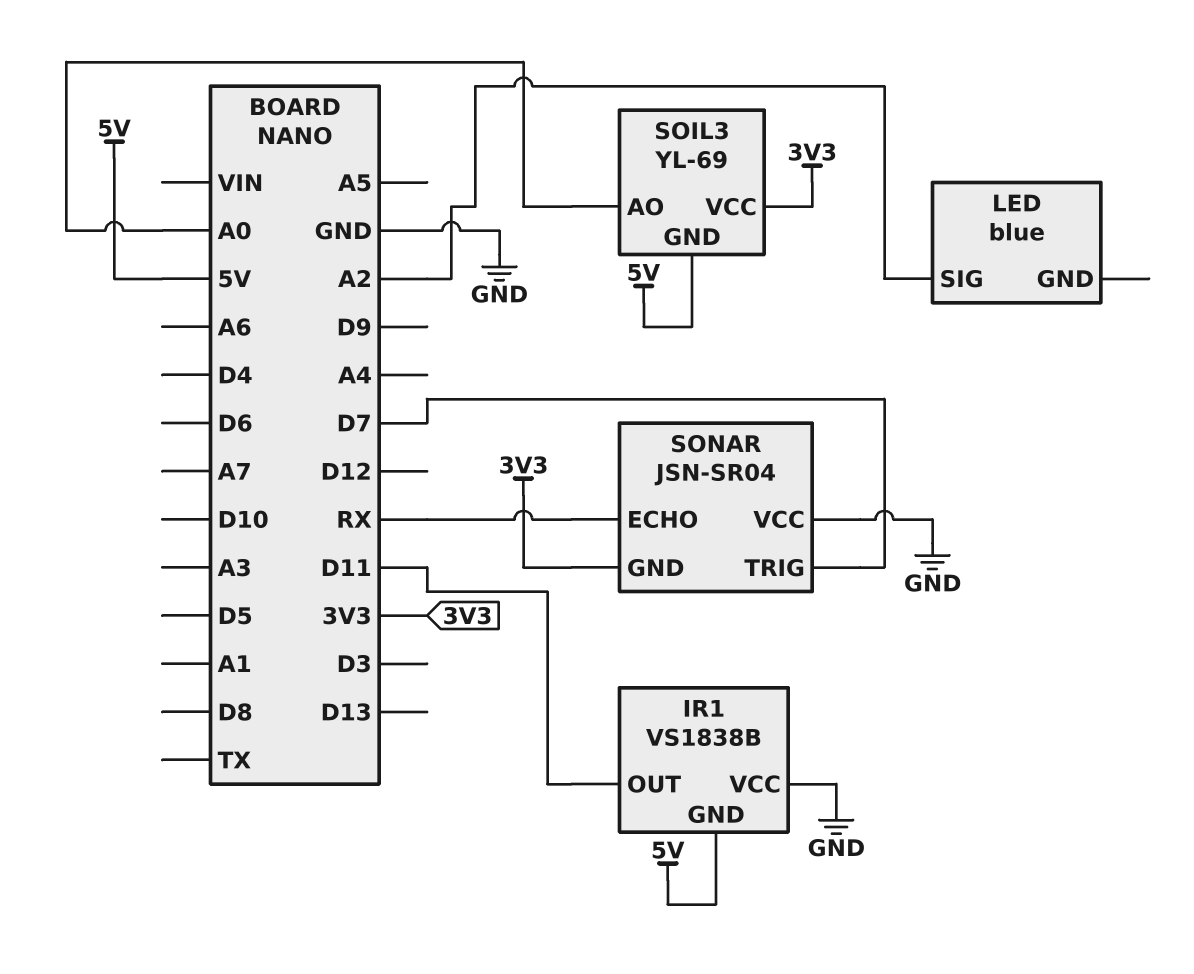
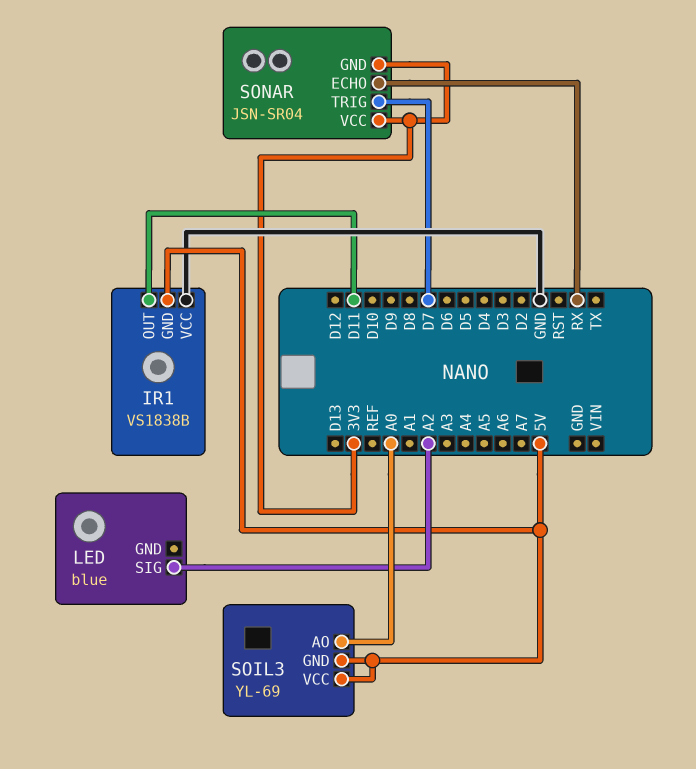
SOIL3 pin VCC: 3V3 -> 5V
SONAR pin VCC: GND -> 3V3

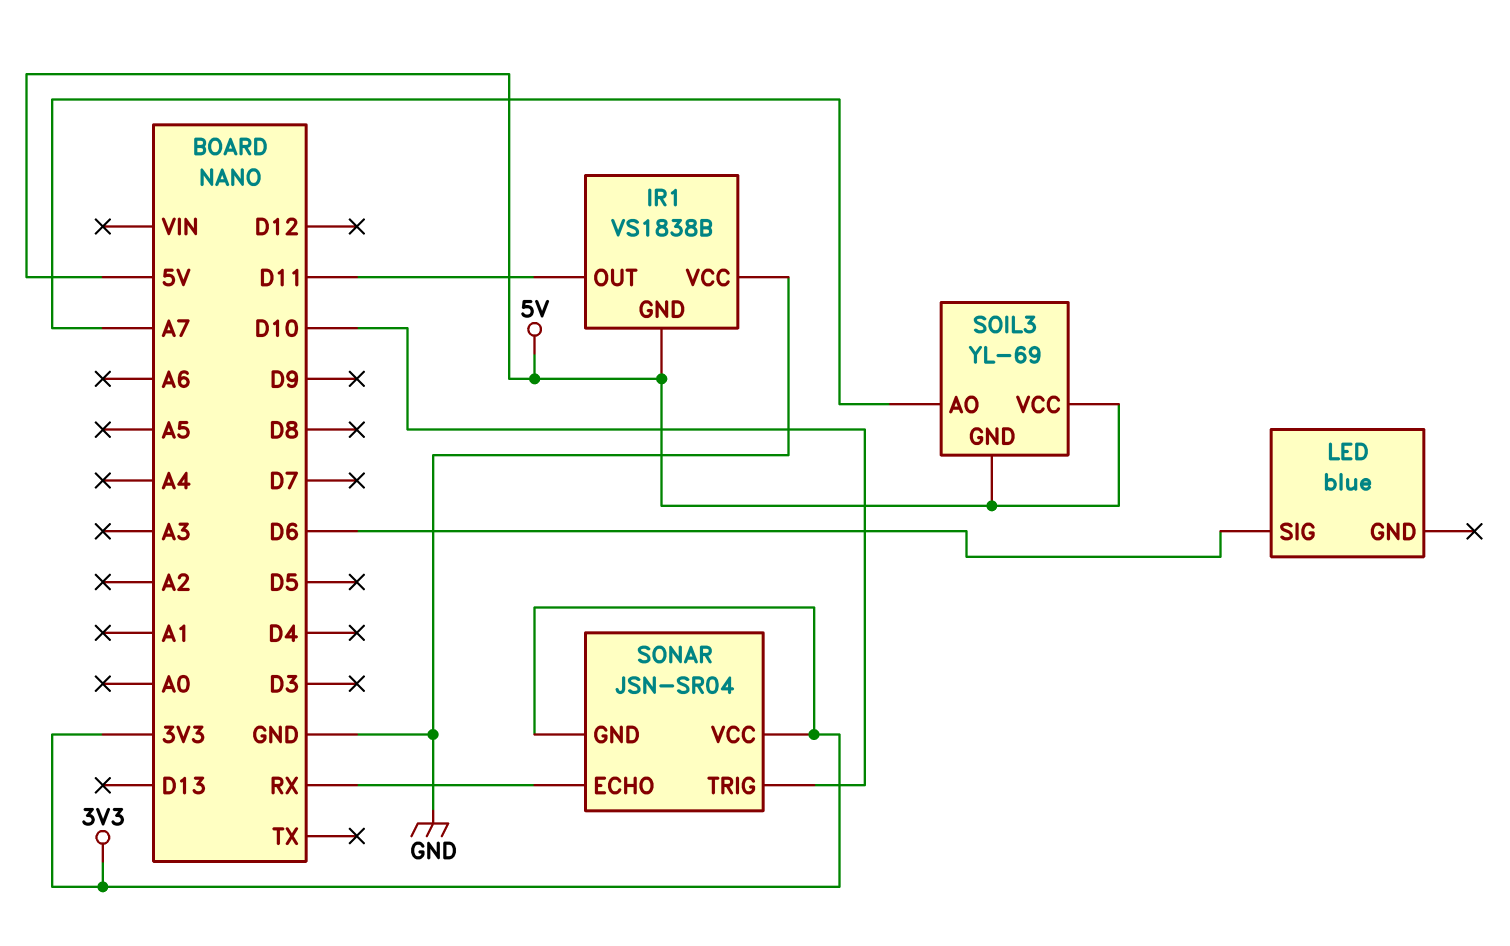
LED pin SIG: A2 -> D6
SOIL3 pin AO: A0 -> A7
SONAR pin TRIG: D7 -> D10

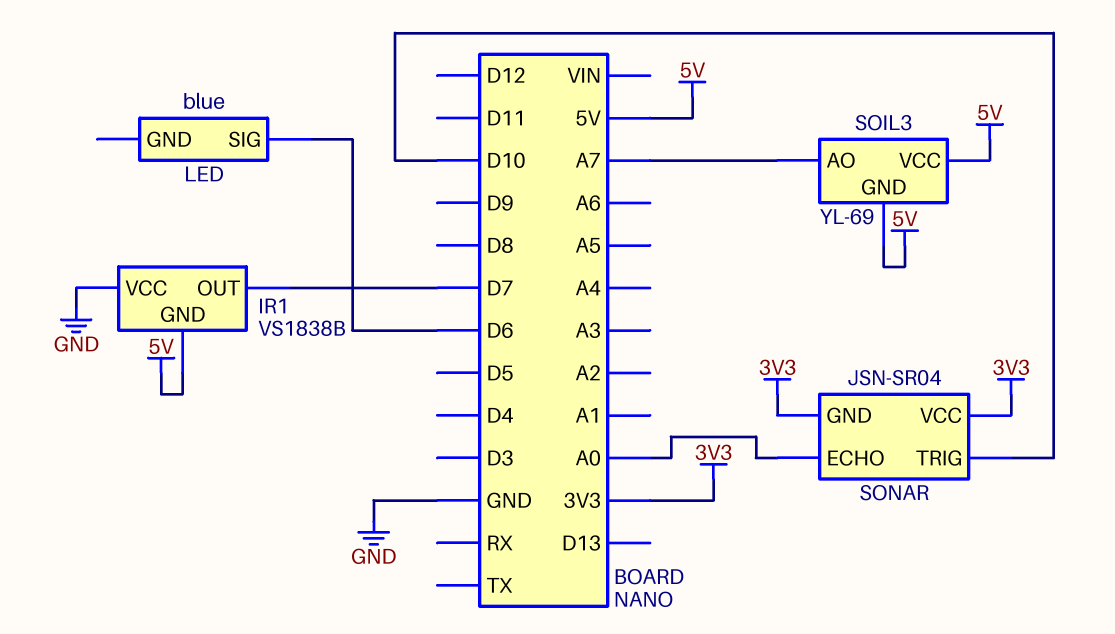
IR1 pin OUT: D11 -> D7
SONAR pin ECHO: RX -> A0

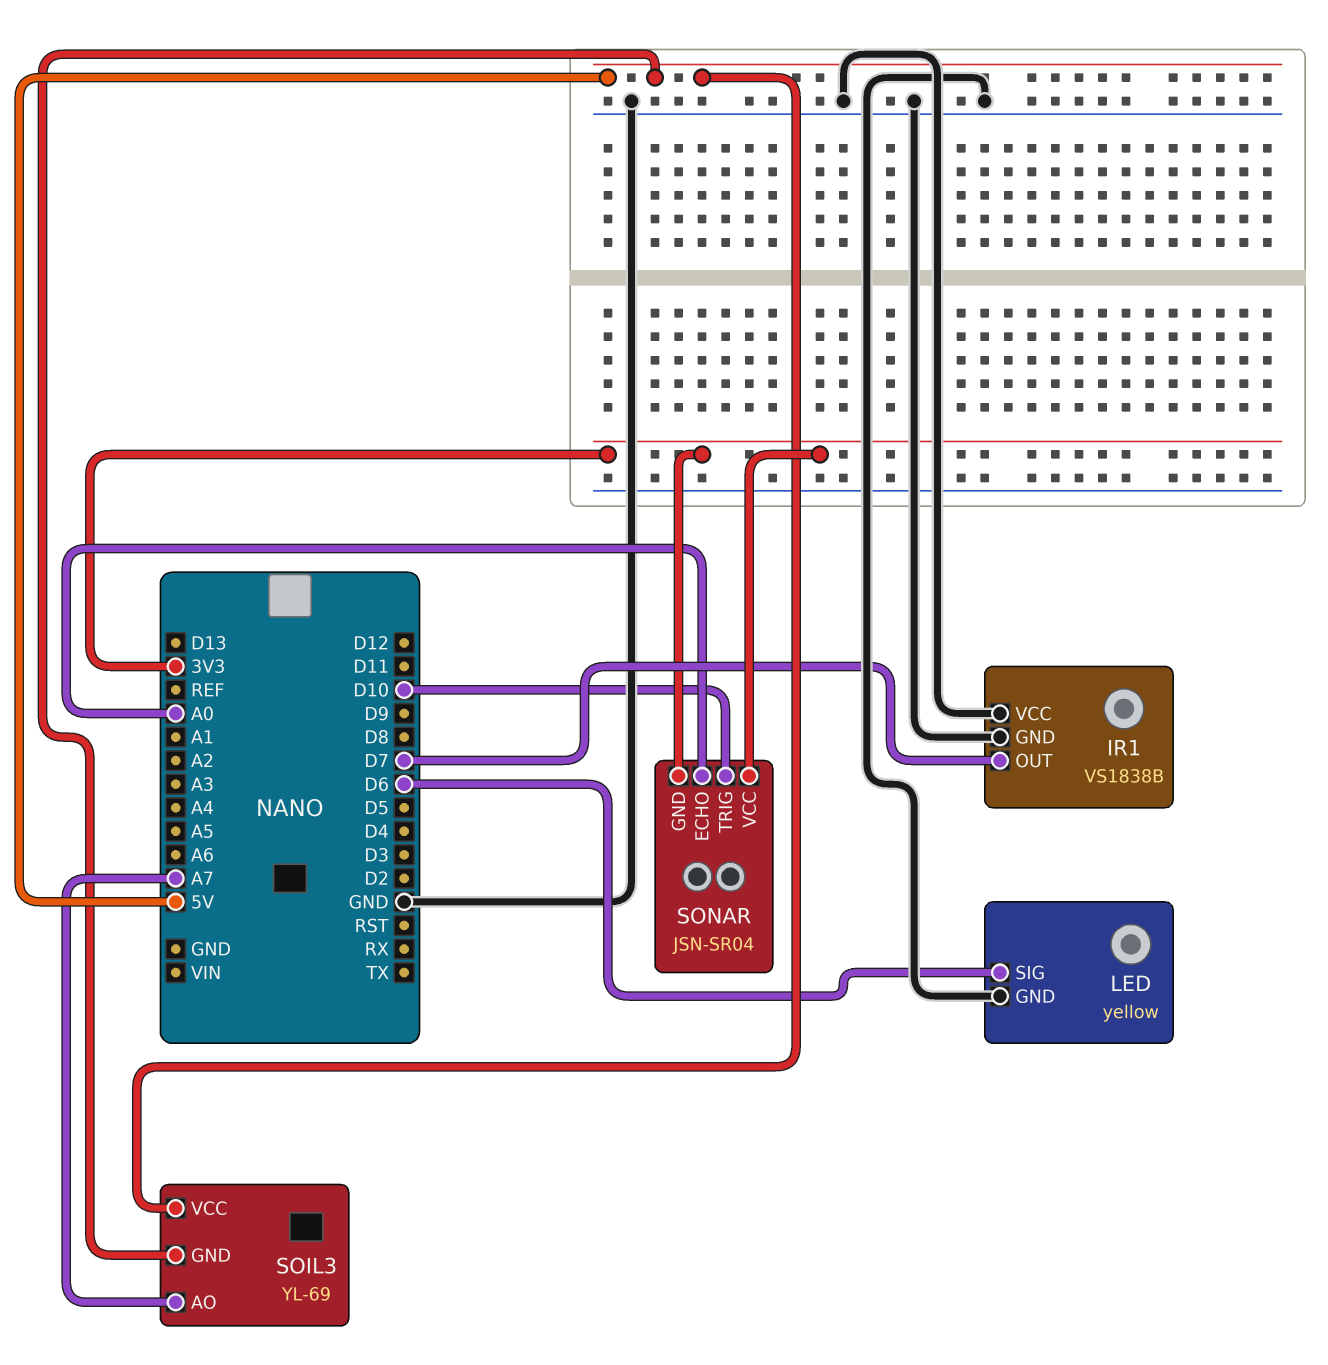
IR1 pin GND: 5V -> GND
LED: blue -> yellow
LED pin GND: none -> GND

